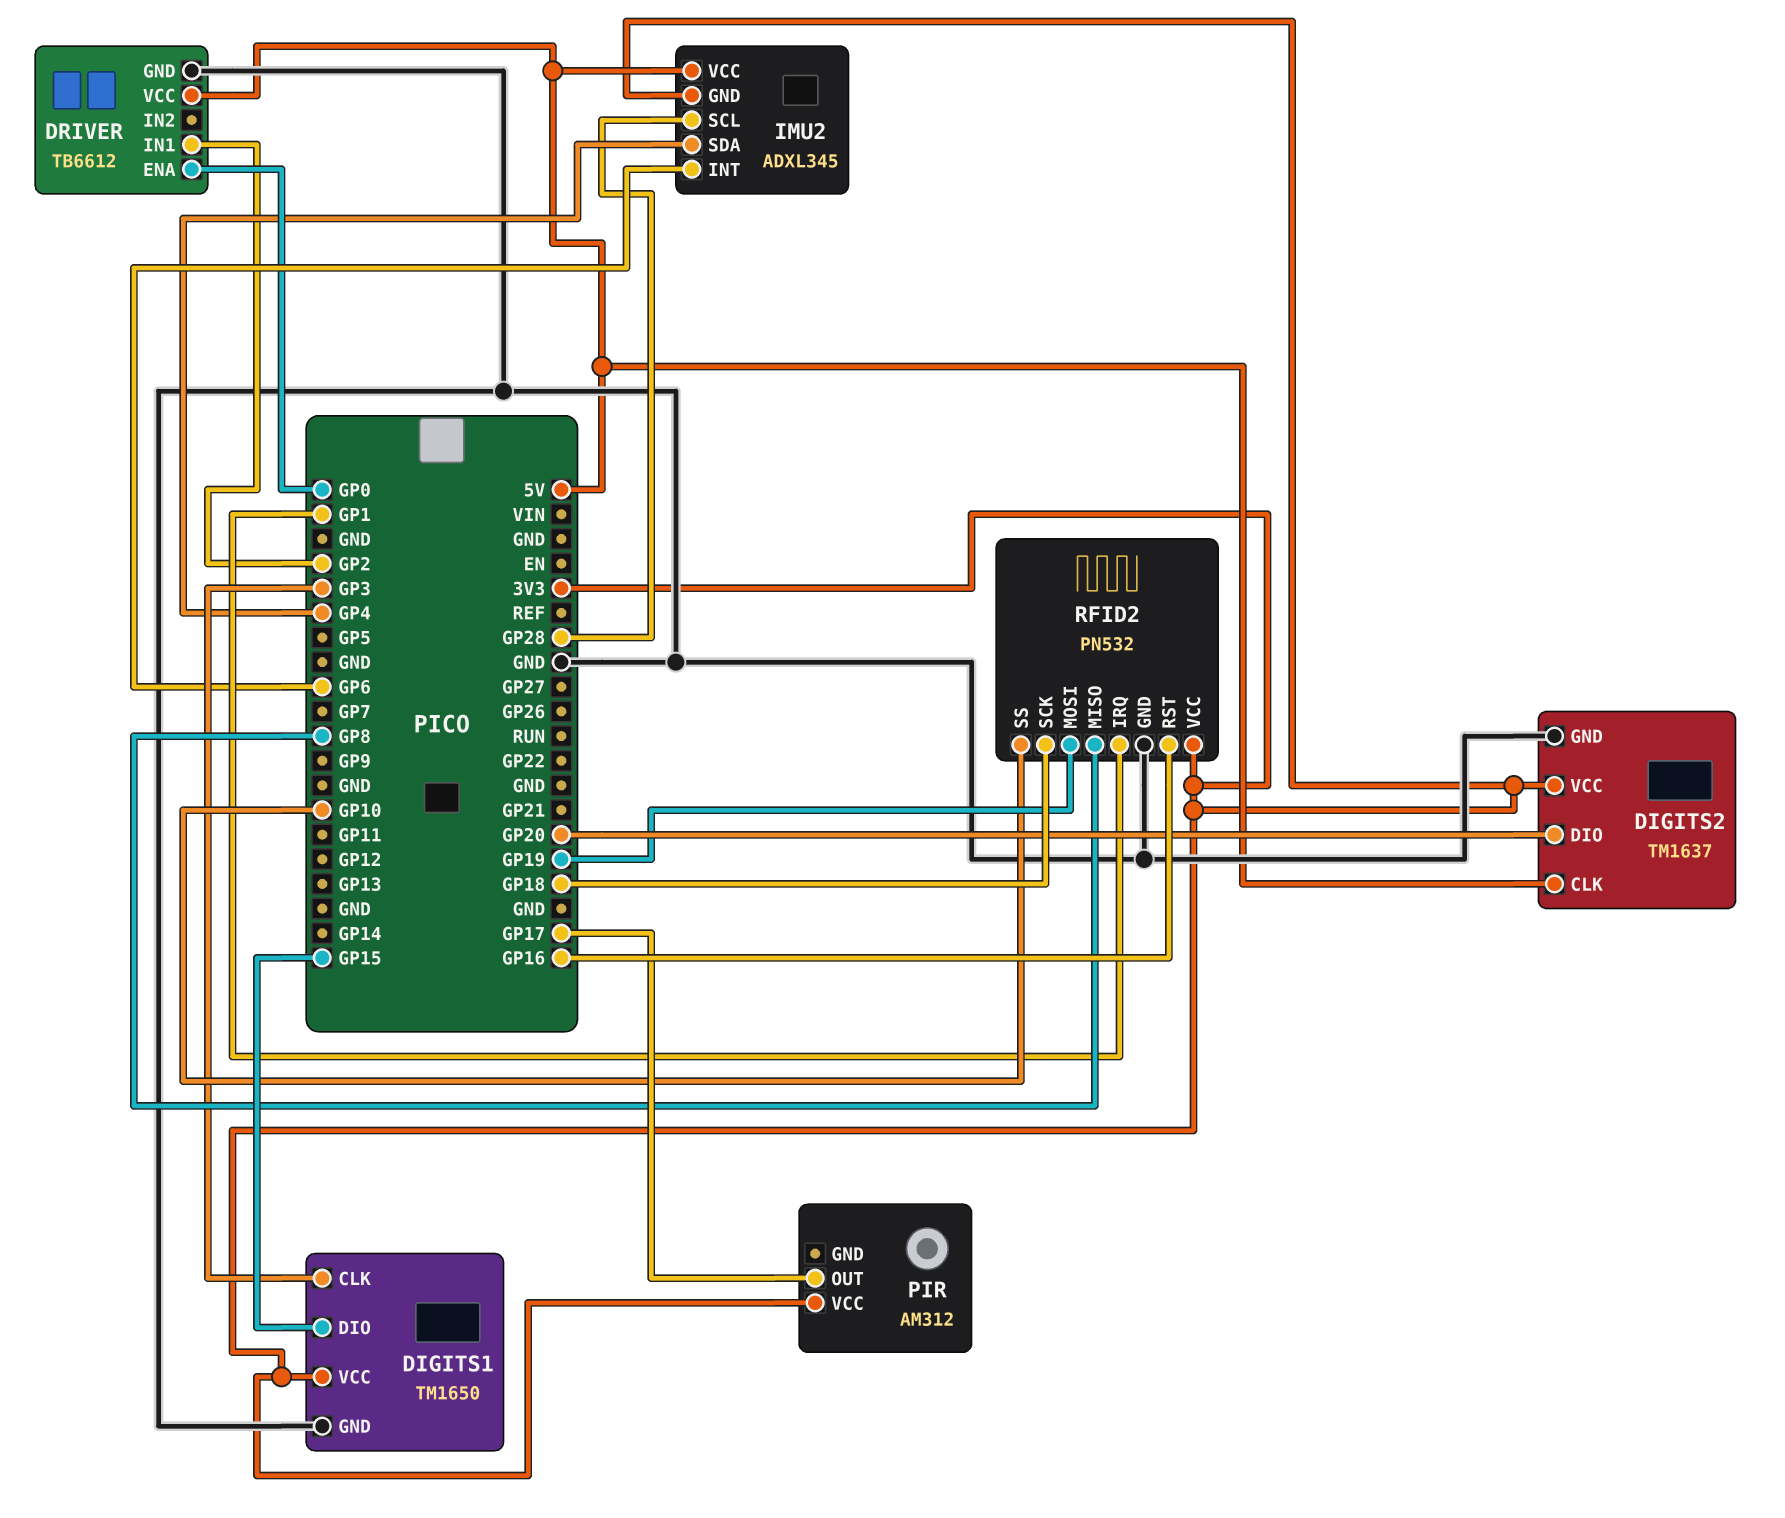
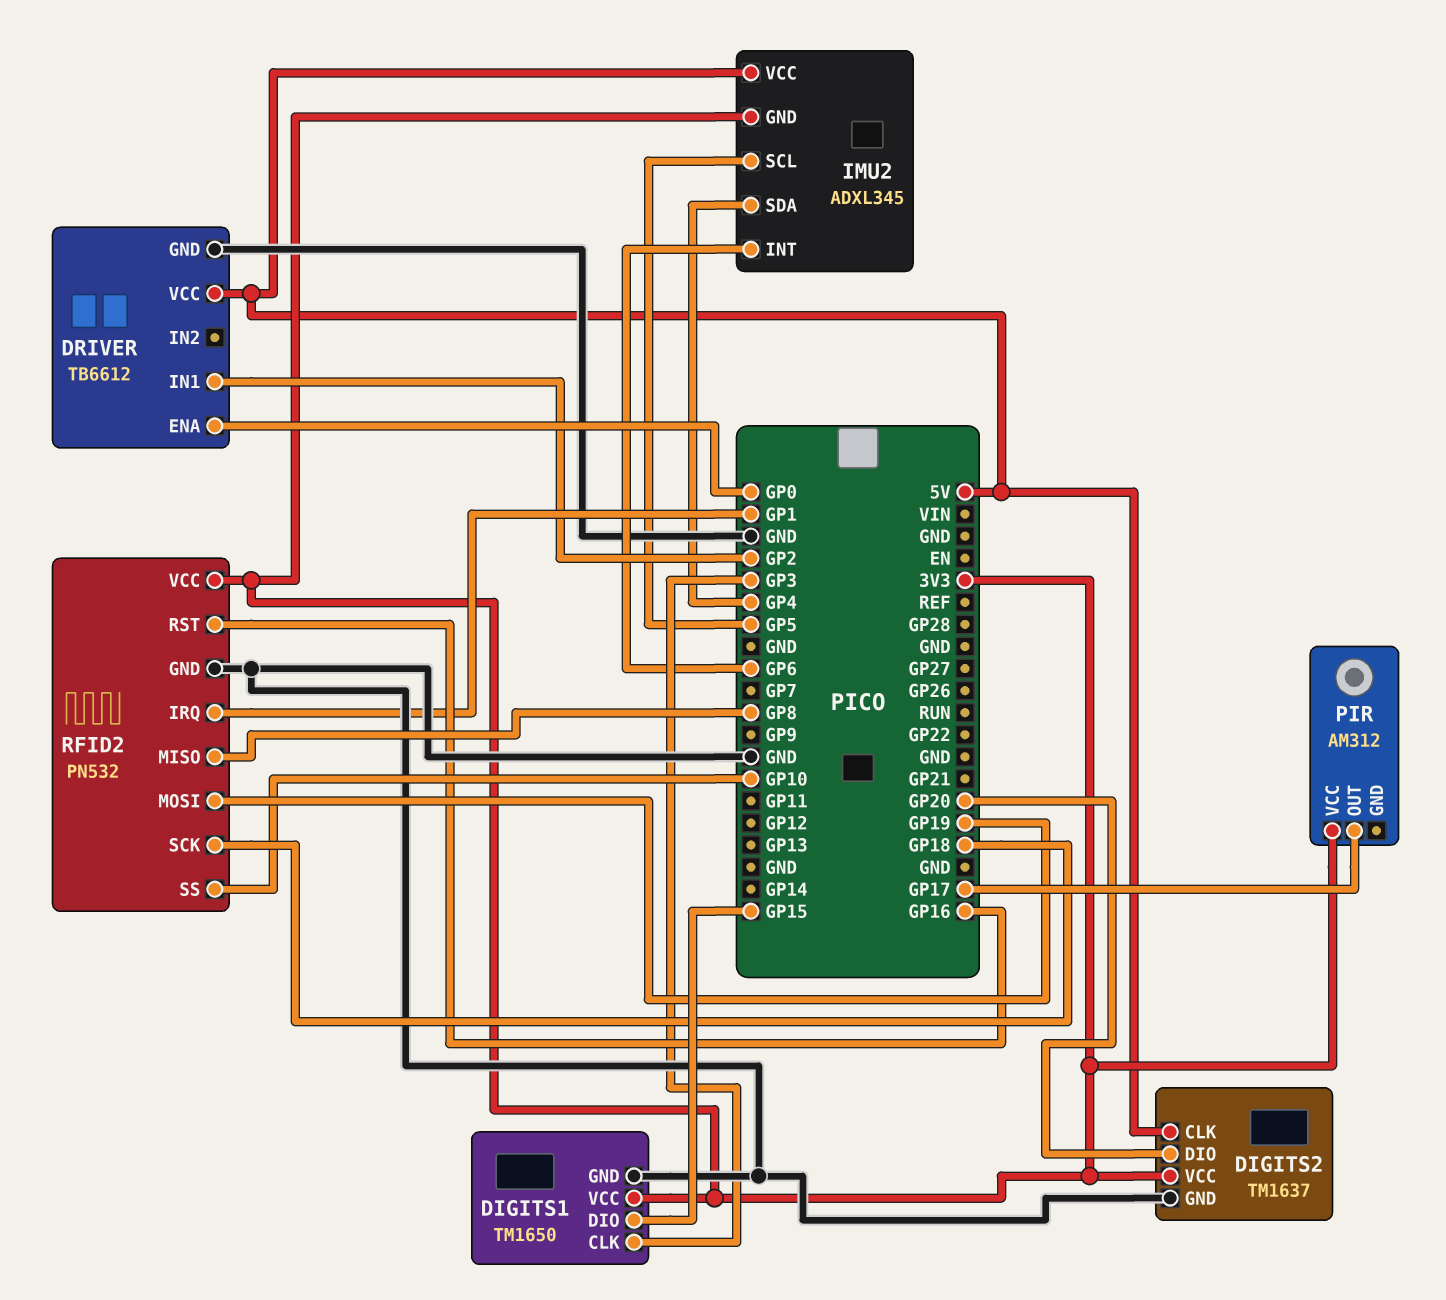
IMU2 pin SCL: GP28 -> GP5

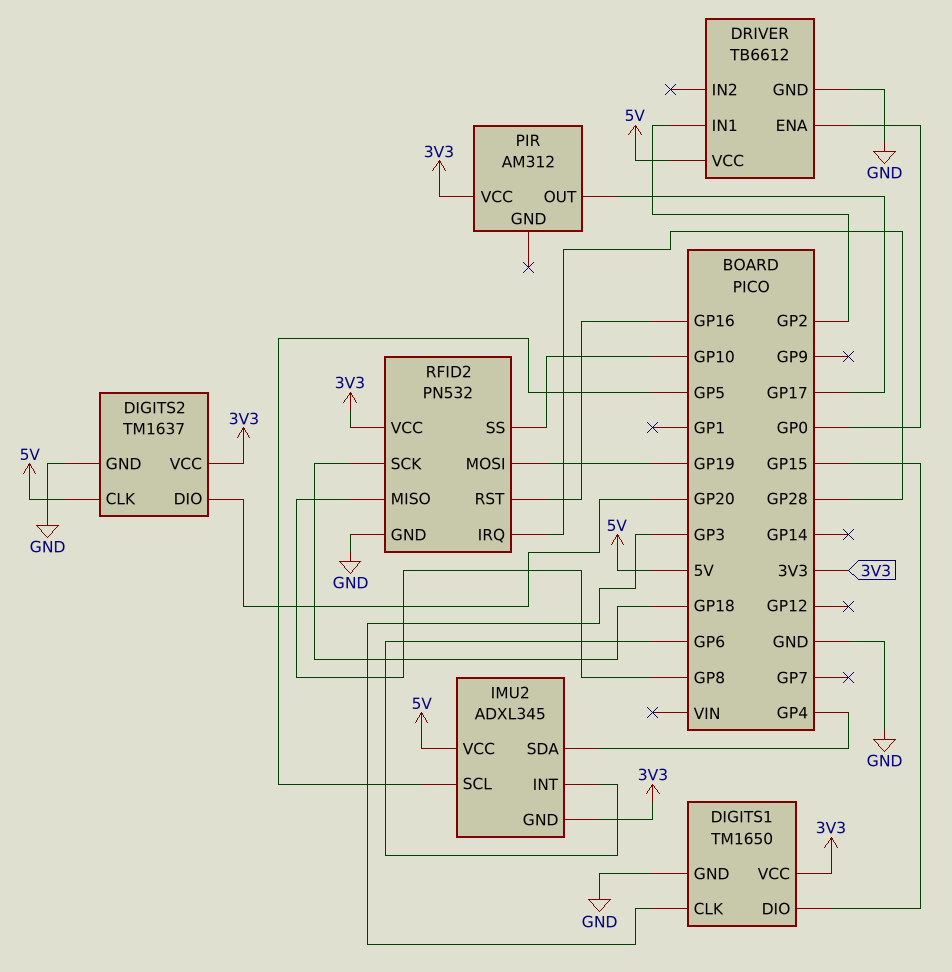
RFID2 pin IRQ: GP1 -> GP28

